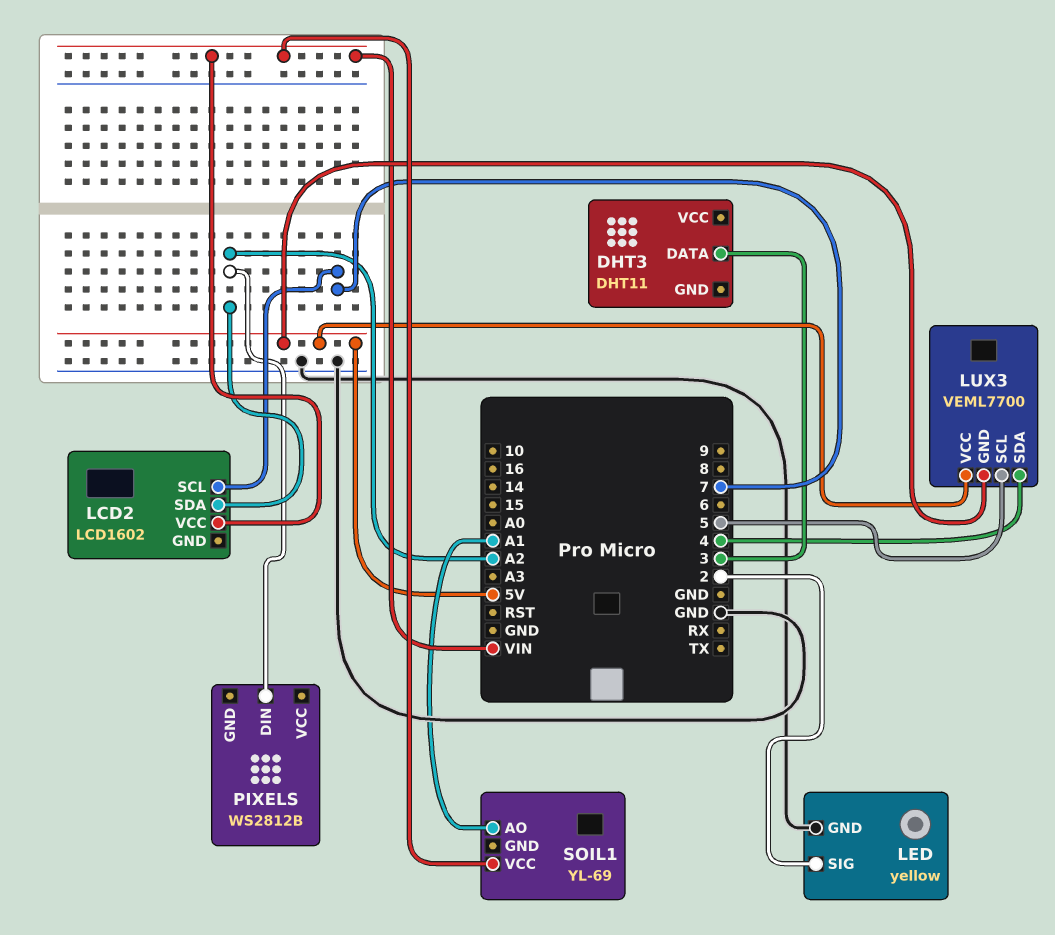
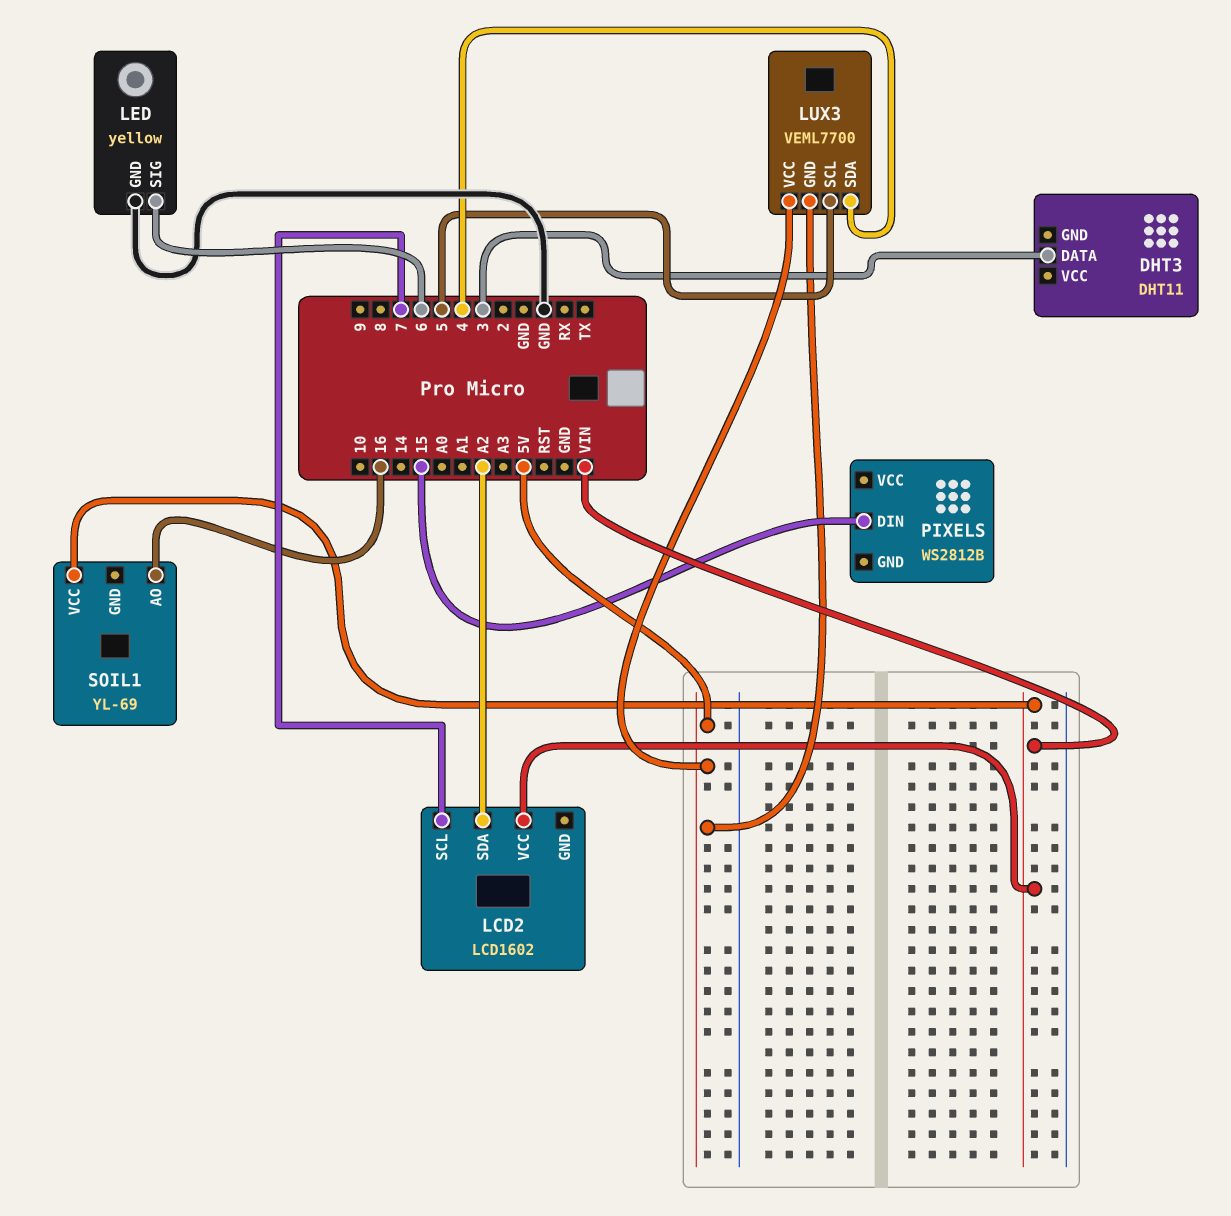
LED pin SIG: 2 -> 6
PIXELS pin DIN: A2 -> 15
SOIL1 pin AO: A1 -> 16

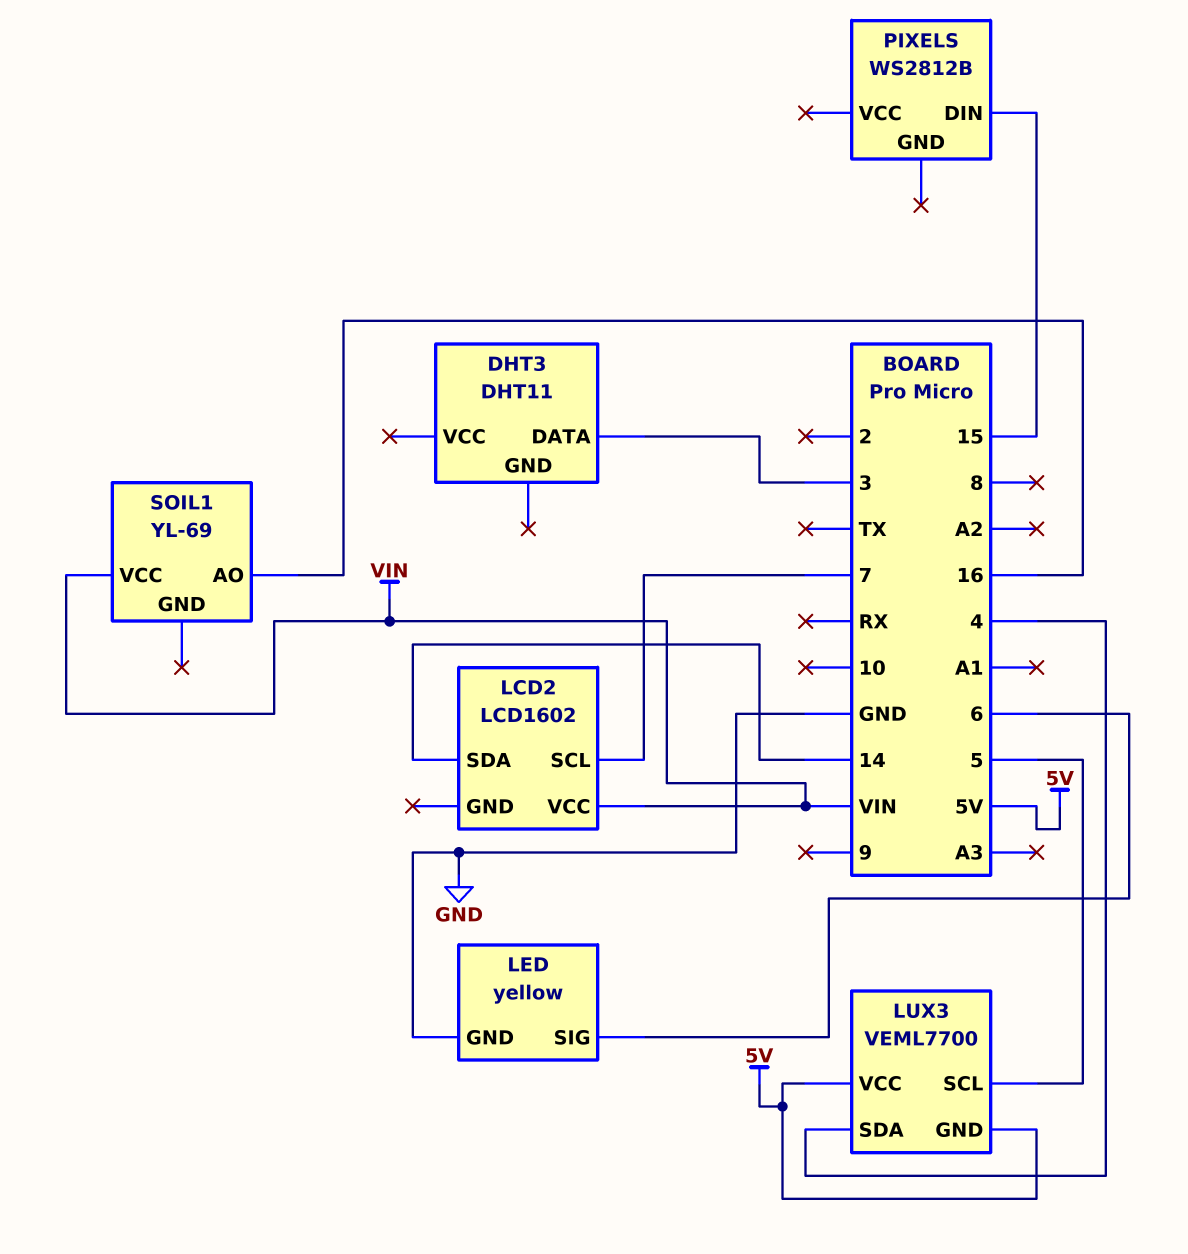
LCD2 pin SDA: A2 -> 14

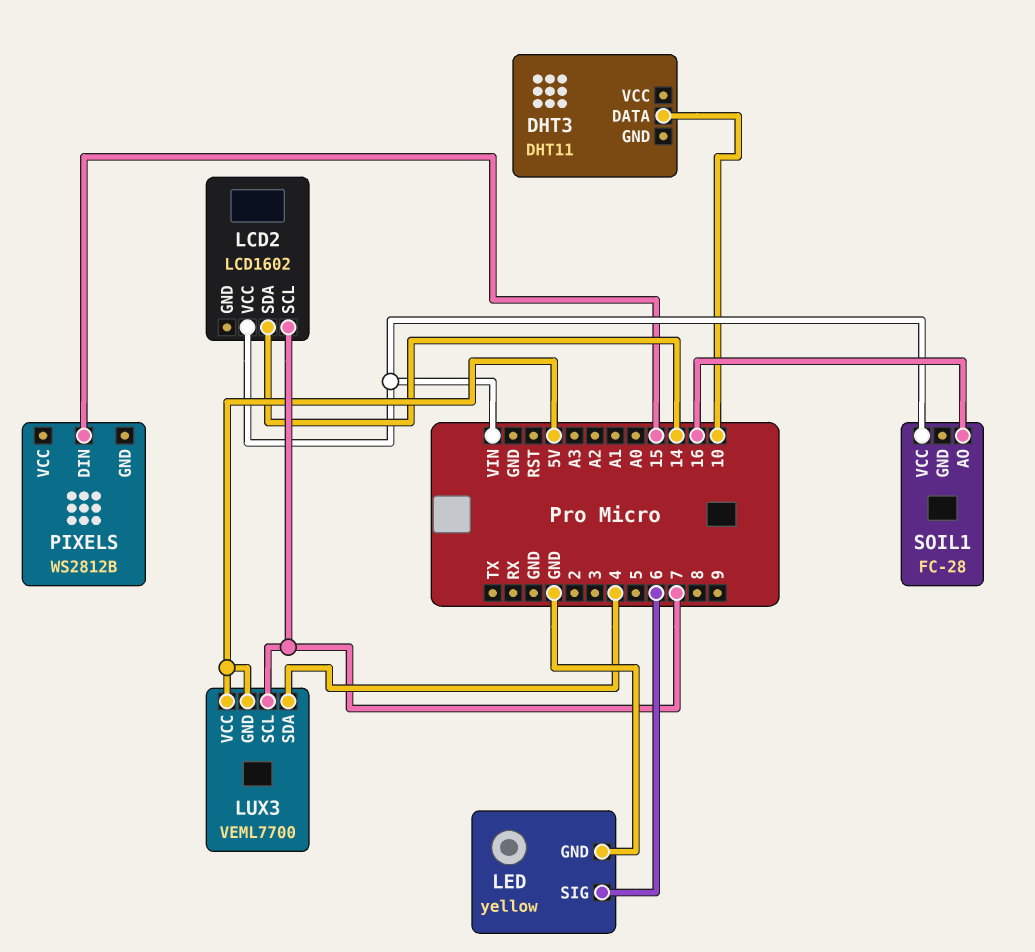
DHT3 pin DATA: 3 -> 10
LUX3 pin SCL: 5 -> 7
SOIL1: YL-69 -> FC-28

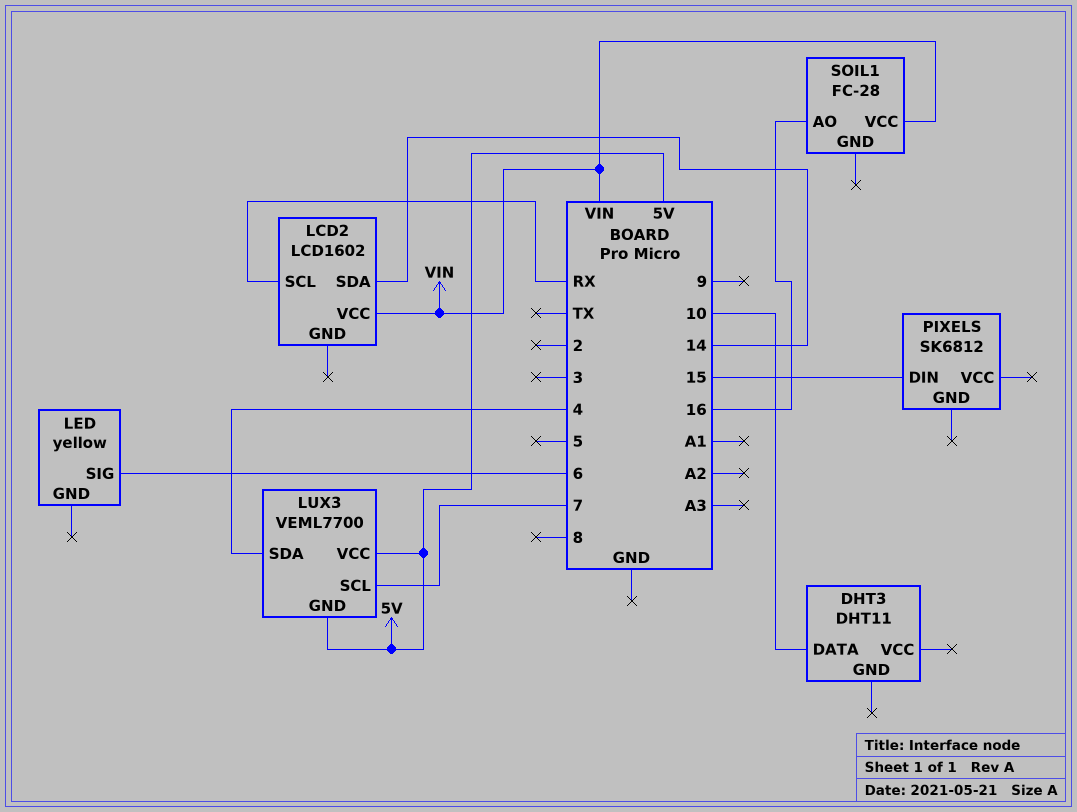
LCD2 pin SCL: 7 -> RX
LED pin GND: GND -> none
PIXELS: WS2812B -> SK6812

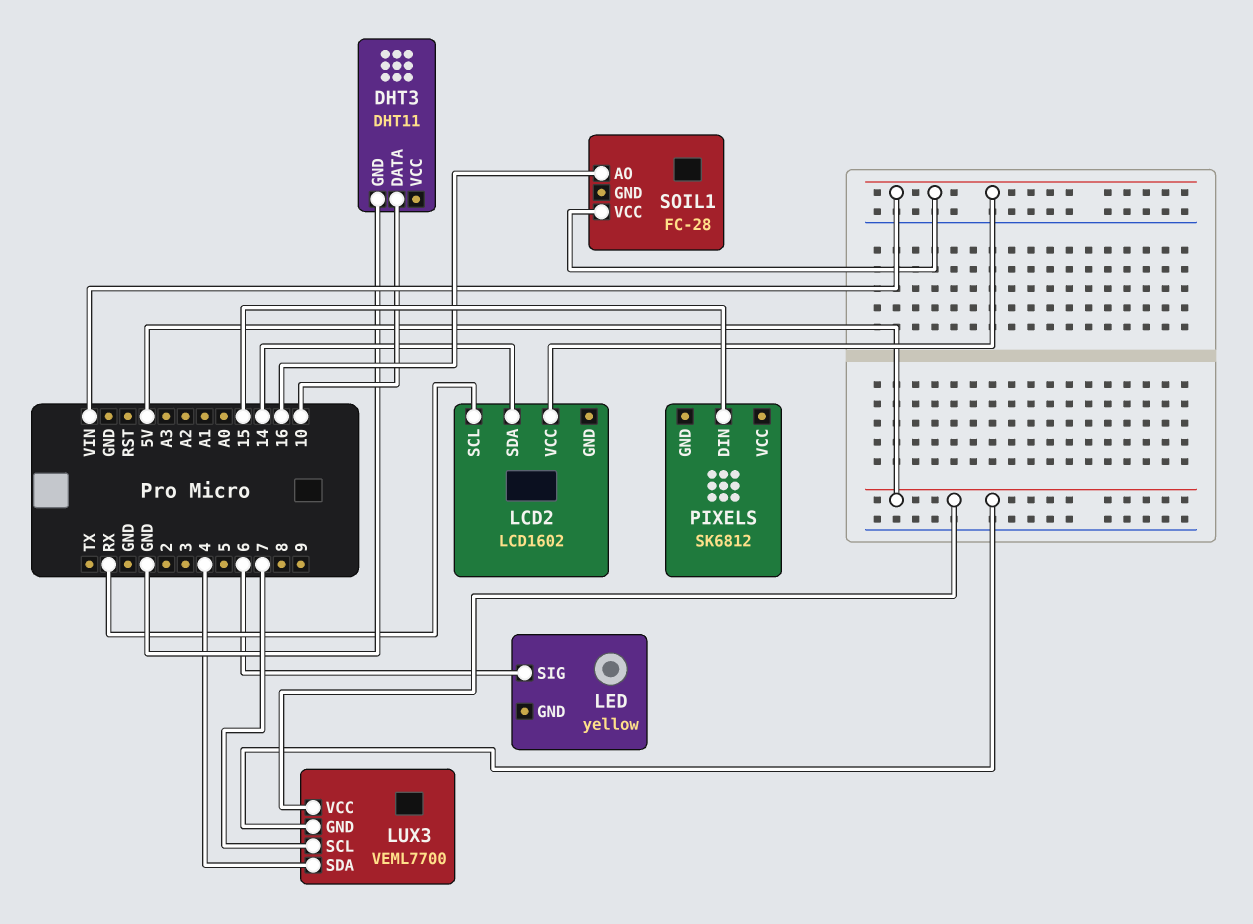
DHT3 pin GND: none -> GND

